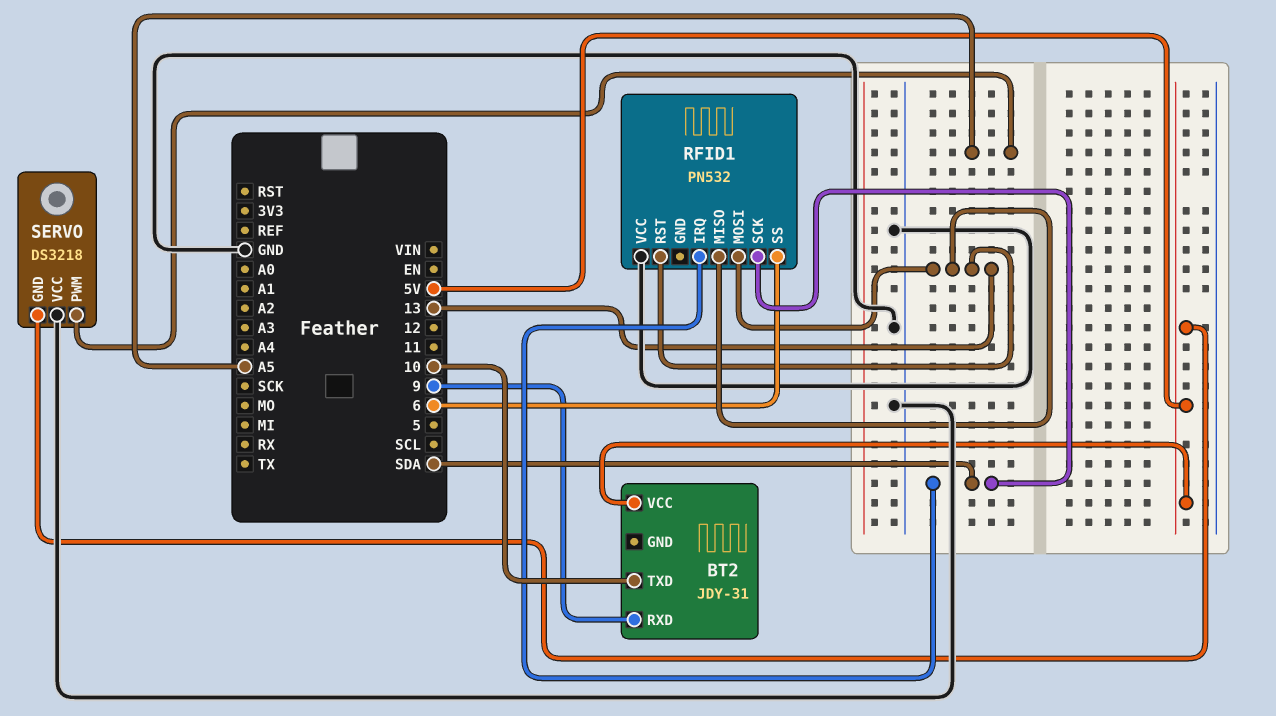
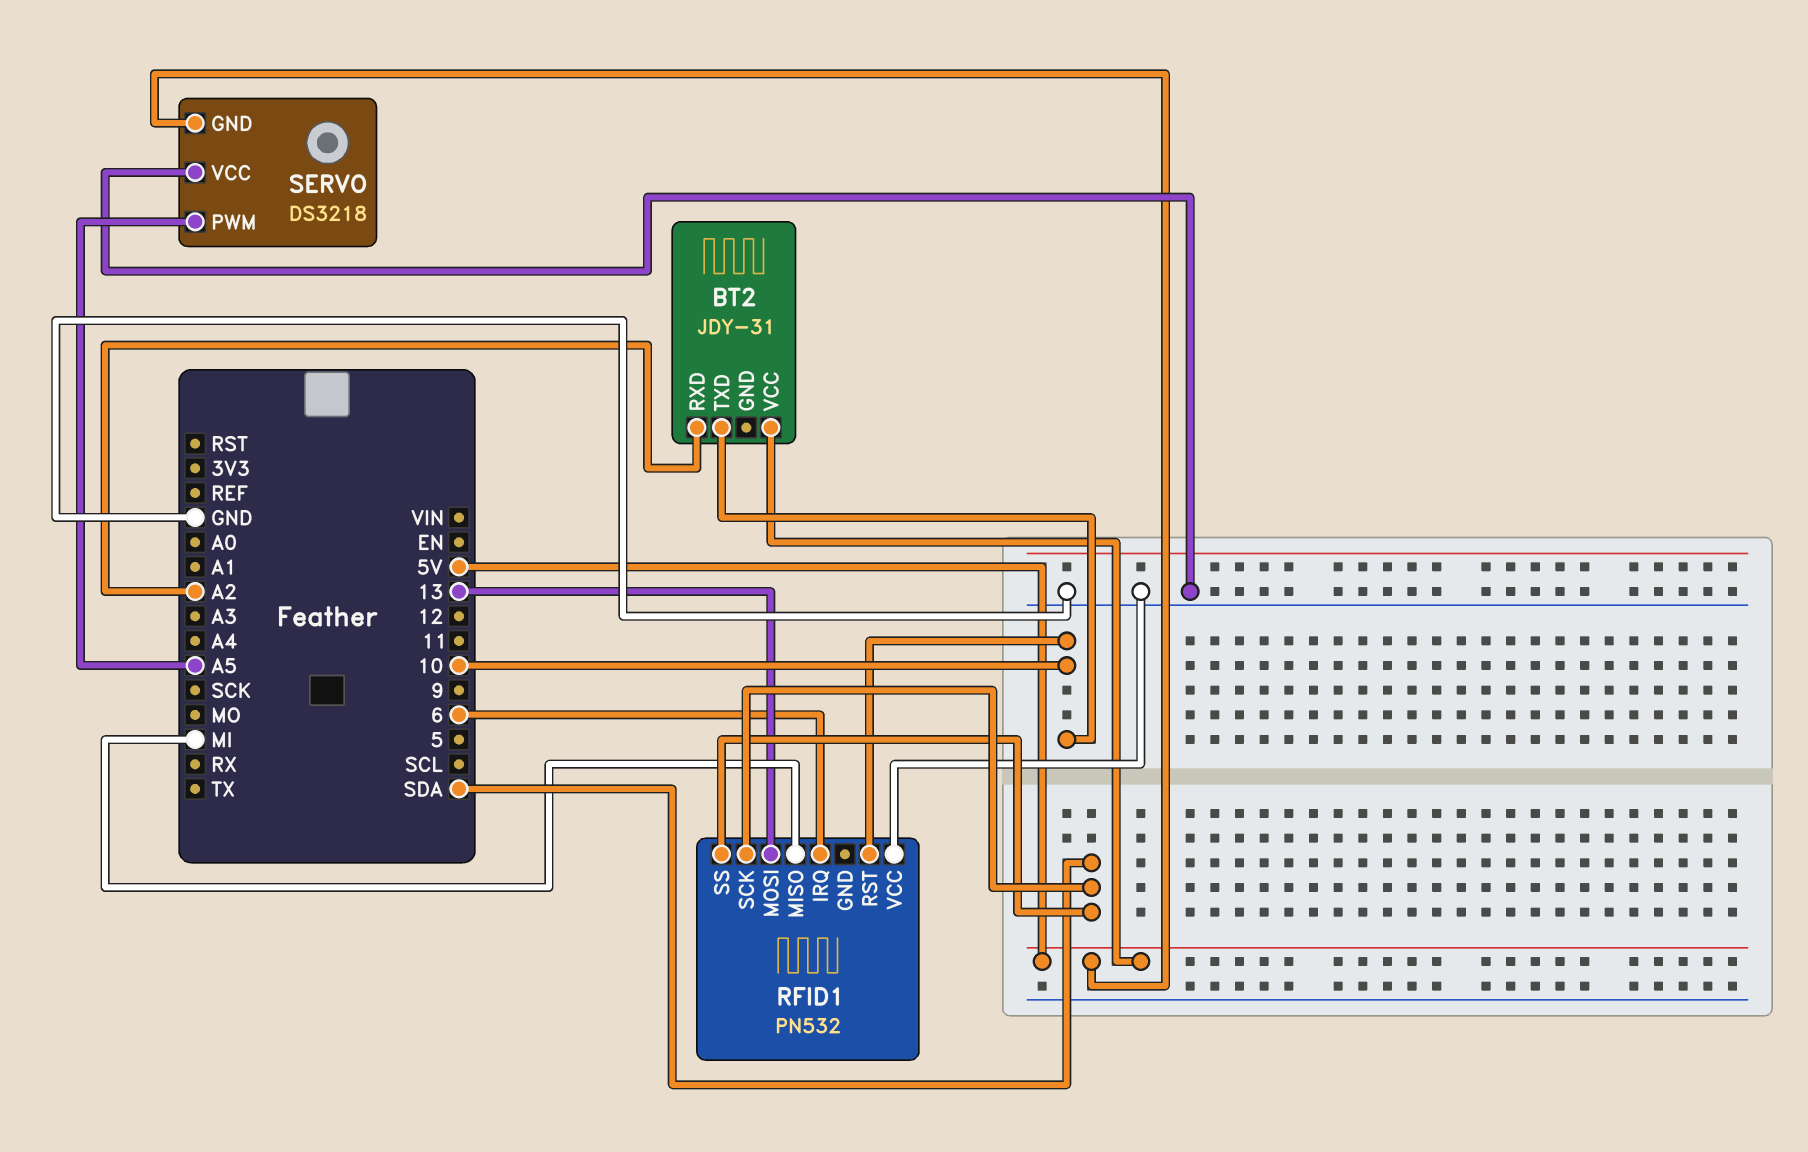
BT2 pin RXD: 9 -> A2
RFID1 pin IRQ: SDA -> 6
RFID1 pin MISO: 13 -> MI
RFID1 pin RST: 13 -> 10
RFID1 pin SS: 6 -> SDA

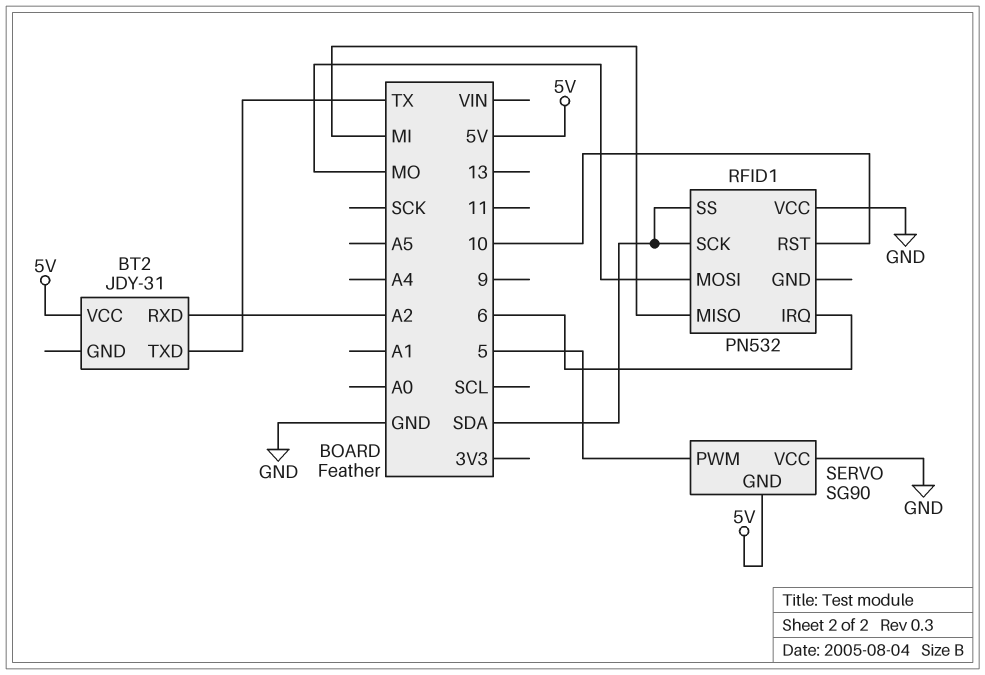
BT2 pin TXD: 10 -> TX
RFID1 pin MOSI: 13 -> MO
SERVO: DS3218 -> SG90
SERVO pin PWM: A5 -> 5

